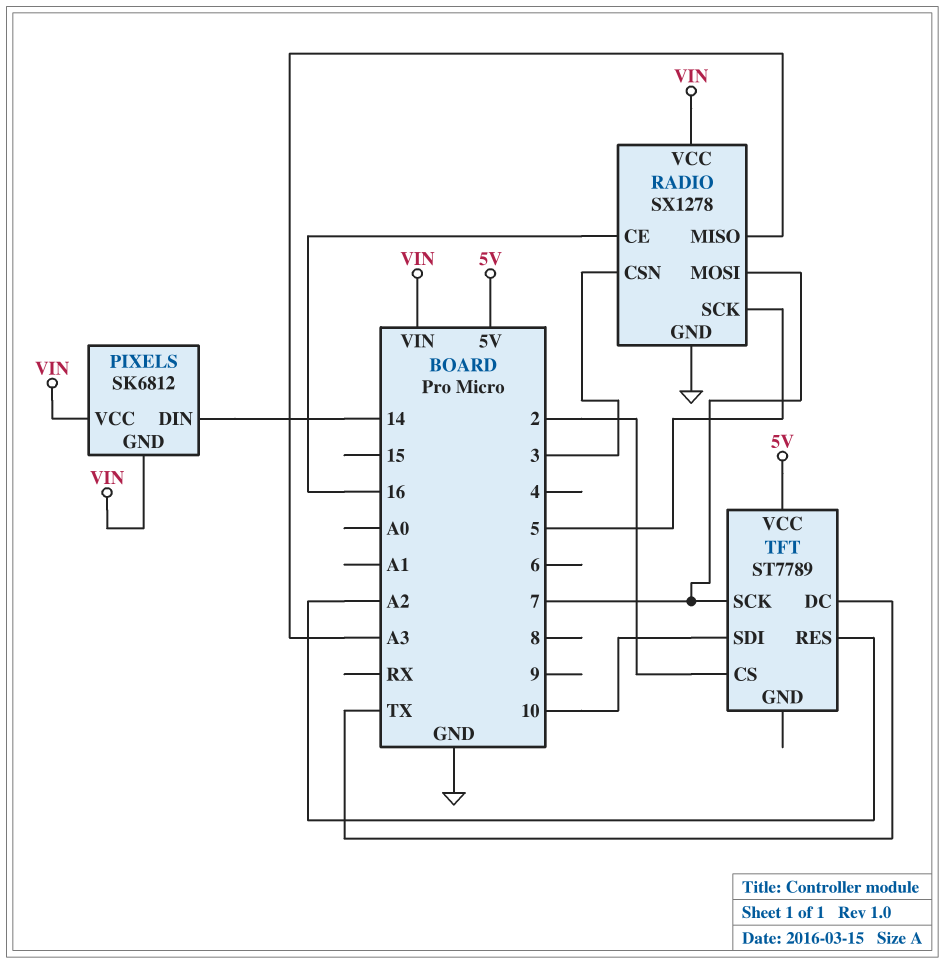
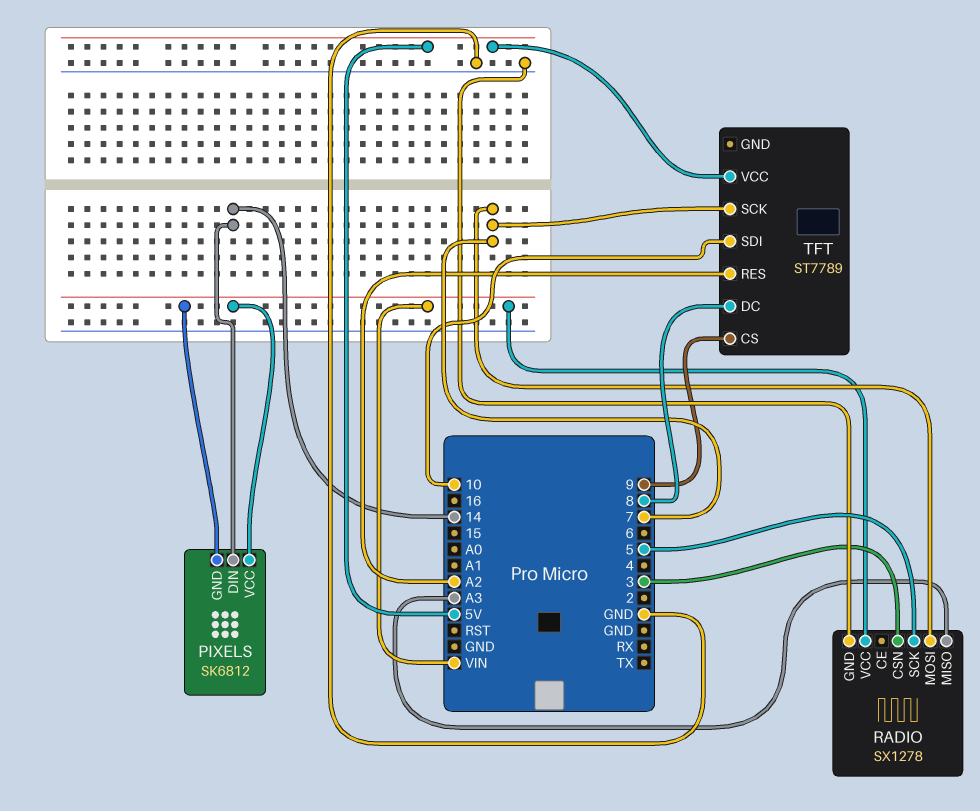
RADIO pin CE: 16 -> none
TFT pin CS: 2 -> 9
TFT pin DC: TX -> 8

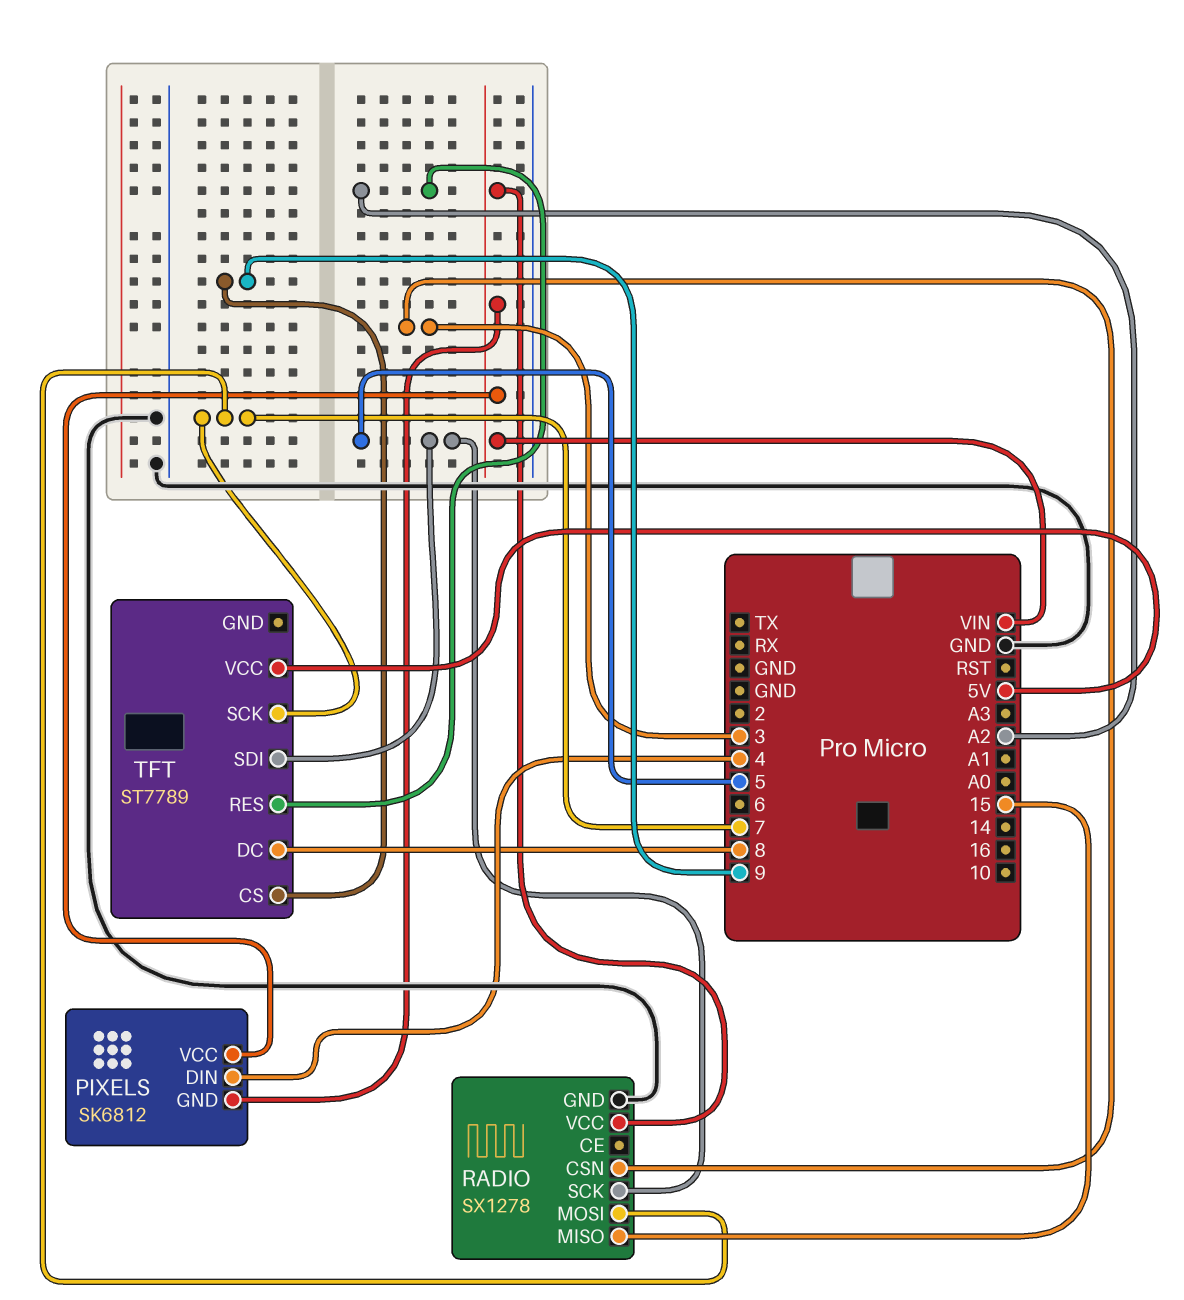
PIXELS pin DIN: 14 -> 4
RADIO pin MISO: A3 -> 15
TFT pin SDI: 10 -> 5

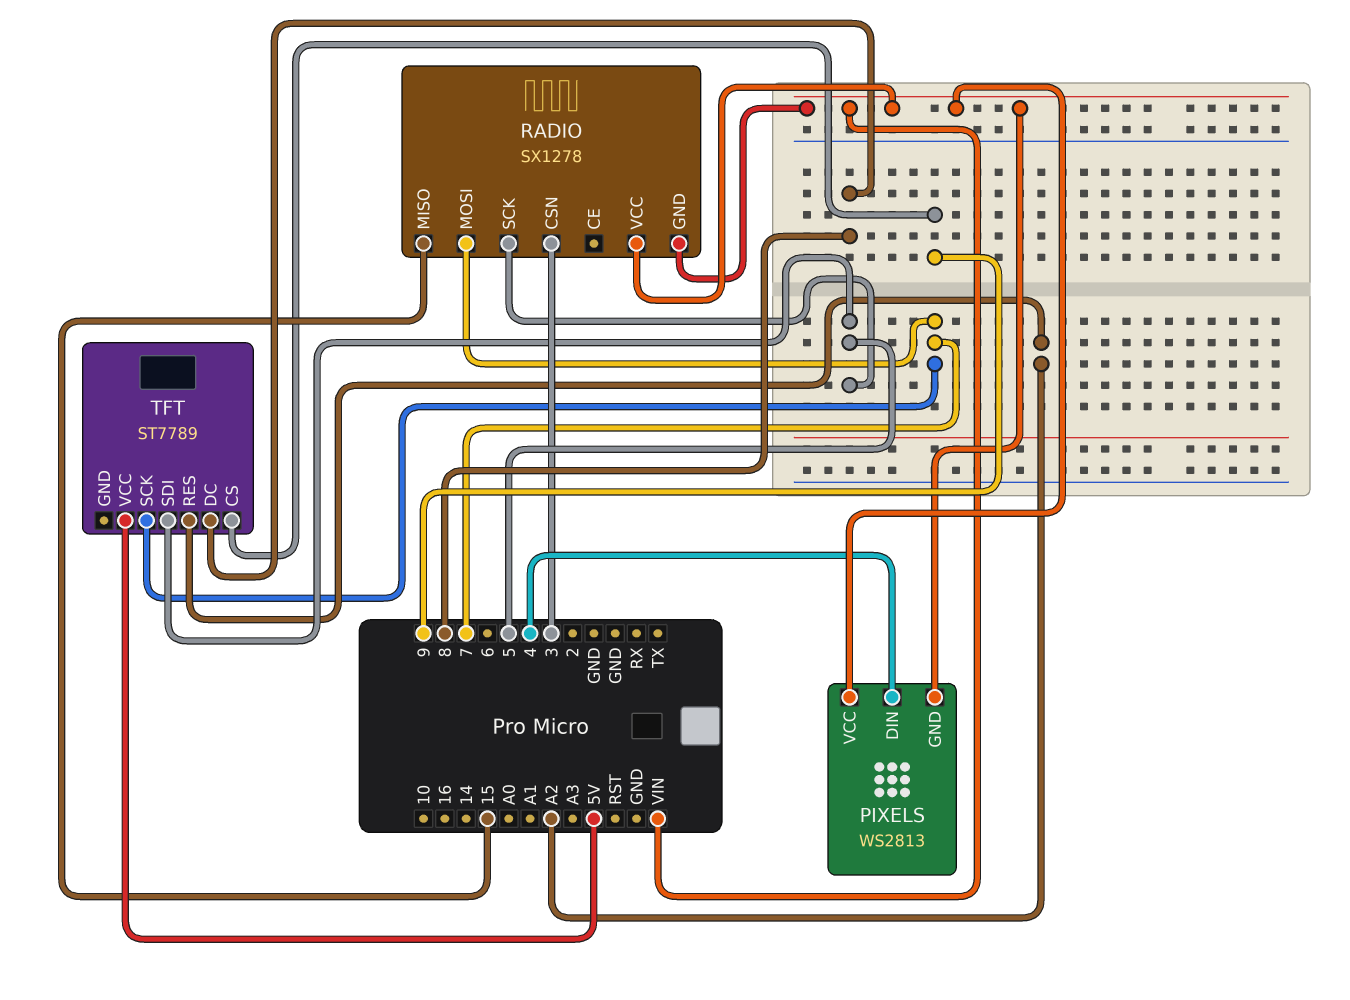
PIXELS: SK6812 -> WS2813
RADIO pin GND: GND -> VIN

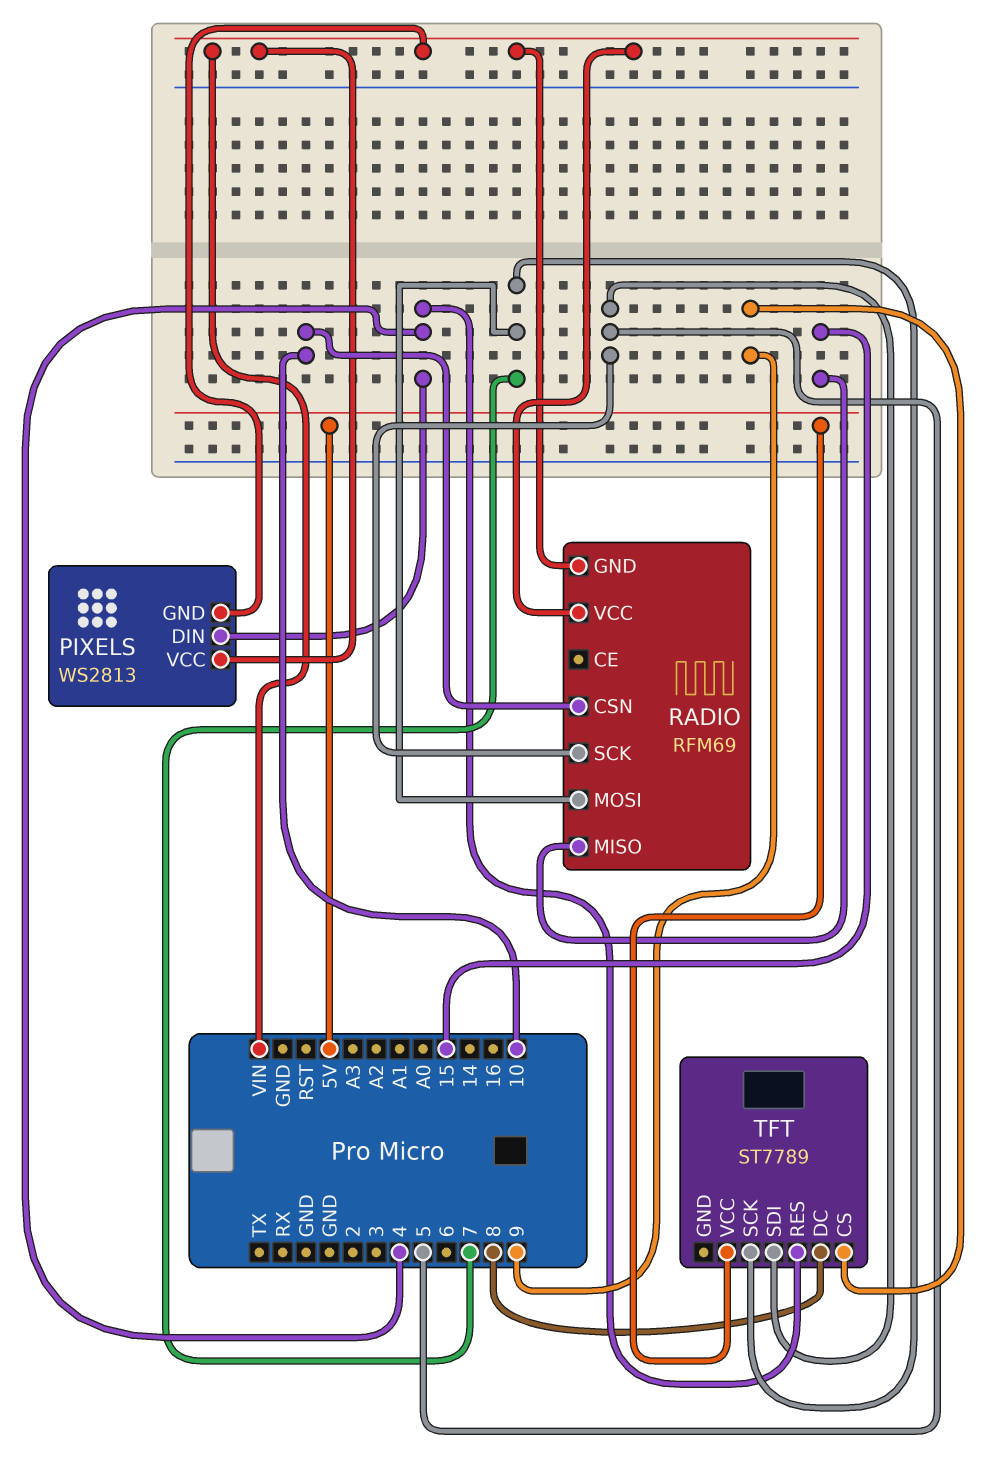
RADIO: SX1278 -> RFM69
RADIO pin CSN: 3 -> 10
TFT pin RES: A2 -> 4

